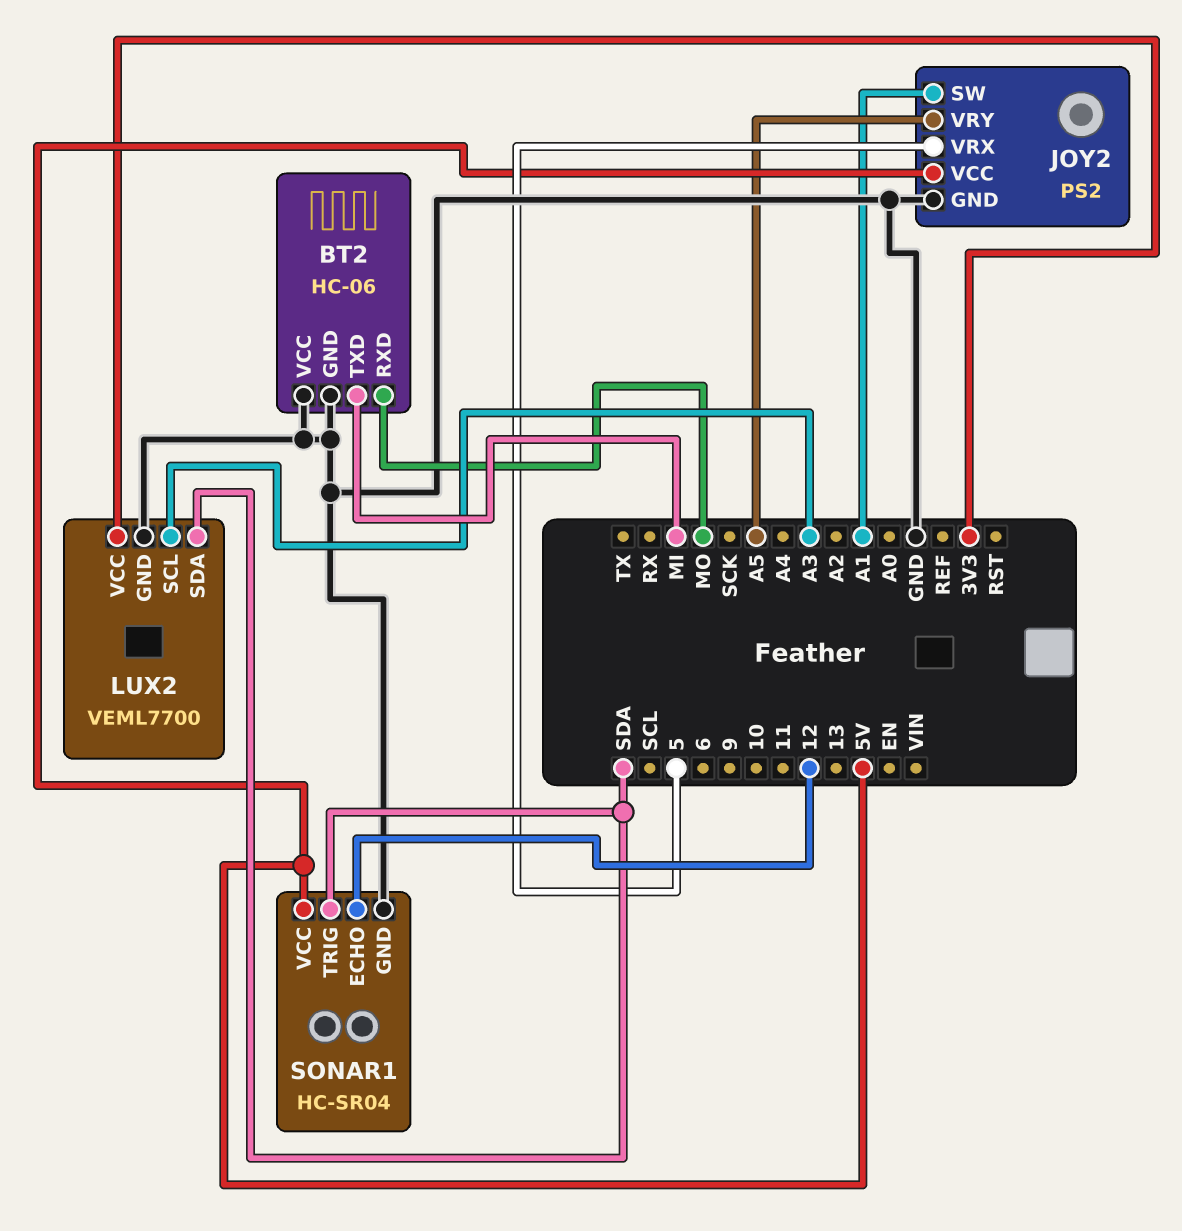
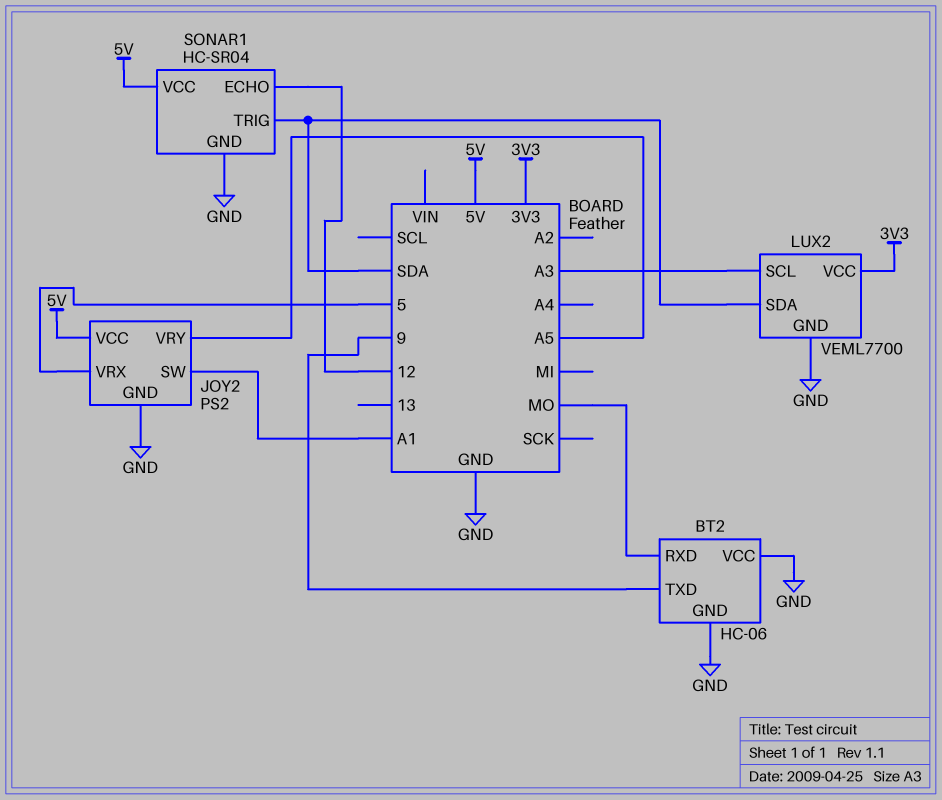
BT2 pin TXD: MI -> 9

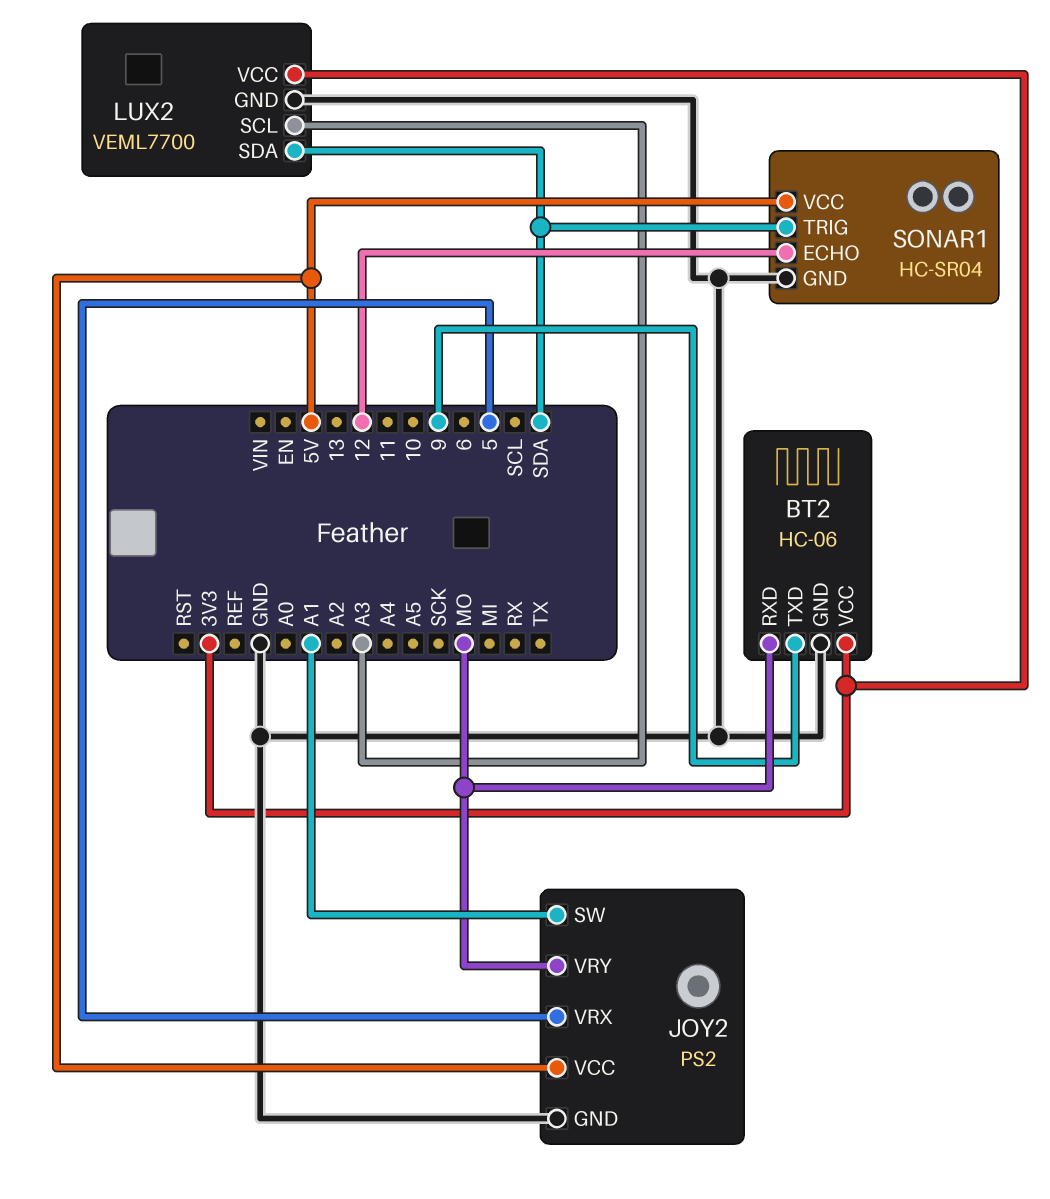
BT2 pin VCC: GND -> 3V3
JOY2 pin VRY: A5 -> MO

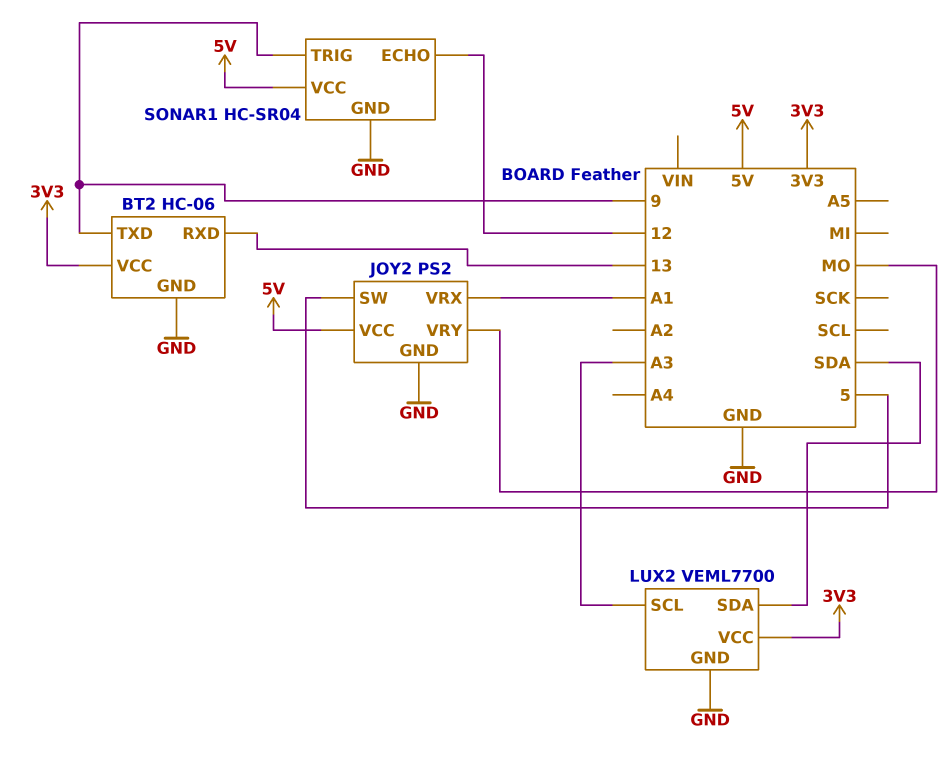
BT2 pin RXD: MO -> 13
JOY2 pin SW: A1 -> 5
JOY2 pin VRX: 5 -> A1
SONAR1 pin TRIG: SDA -> 9

